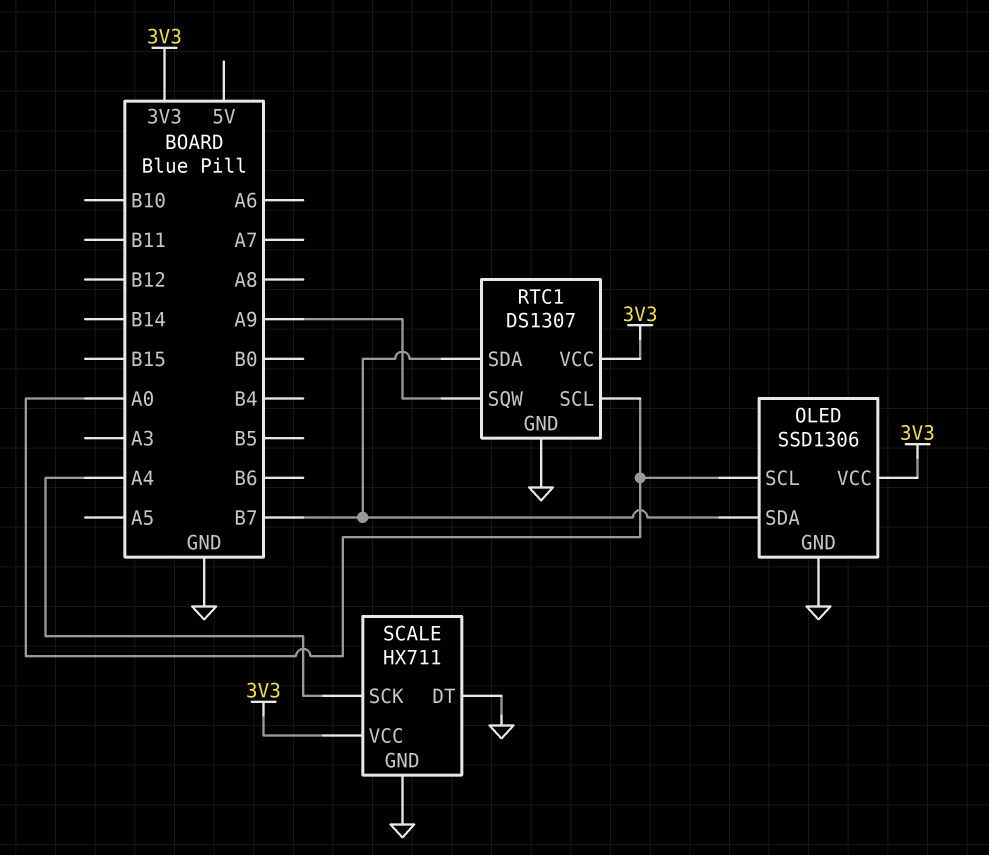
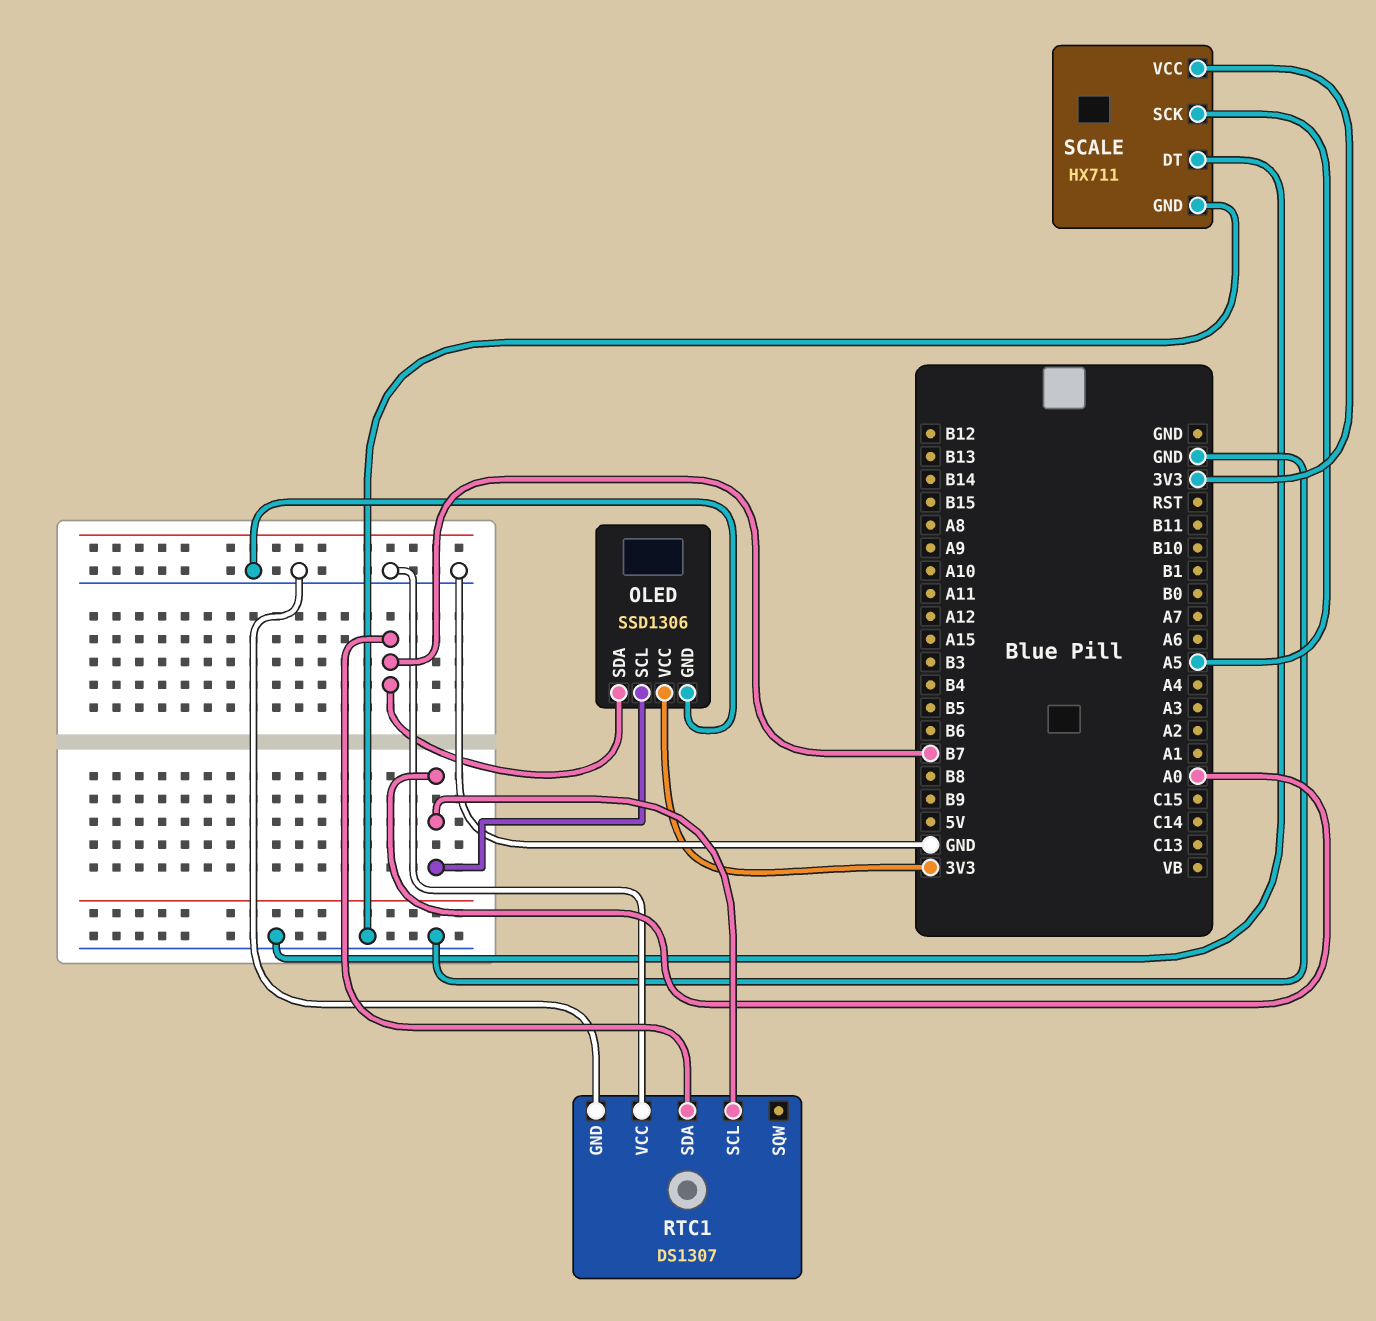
RTC1 pin SQW: A9 -> none
RTC1 pin VCC: 3V3 -> GND
SCALE pin SCK: A4 -> A5

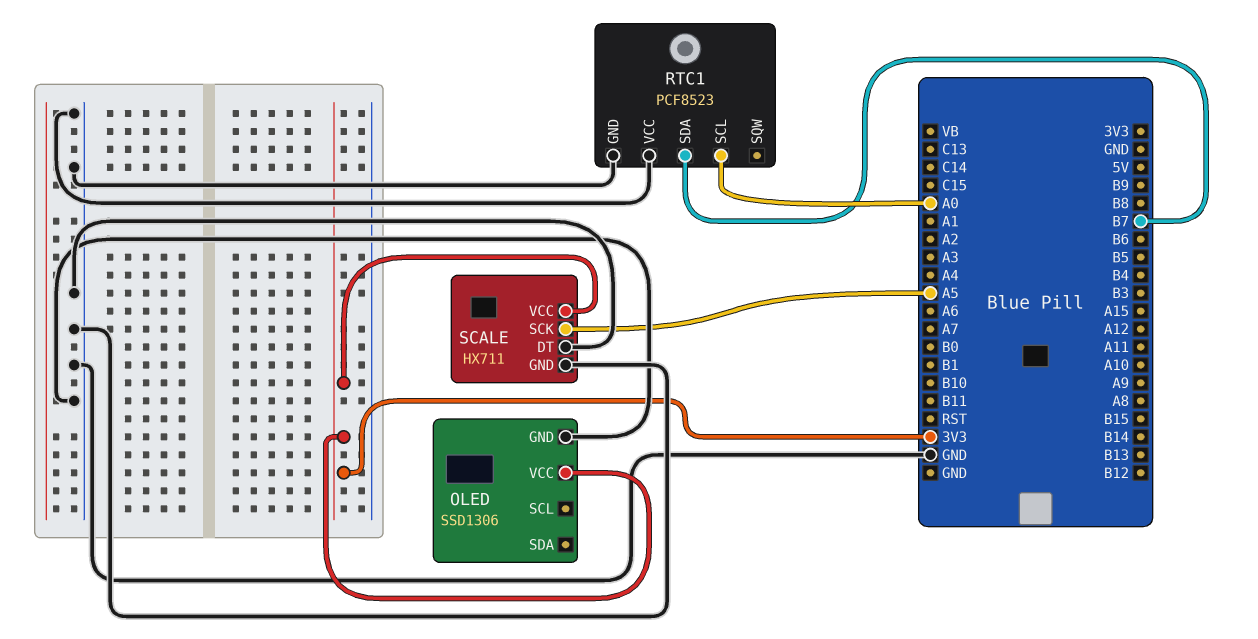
OLED pin SCL: A0 -> none
OLED pin SDA: B7 -> none
RTC1: DS1307 -> PCF8523

